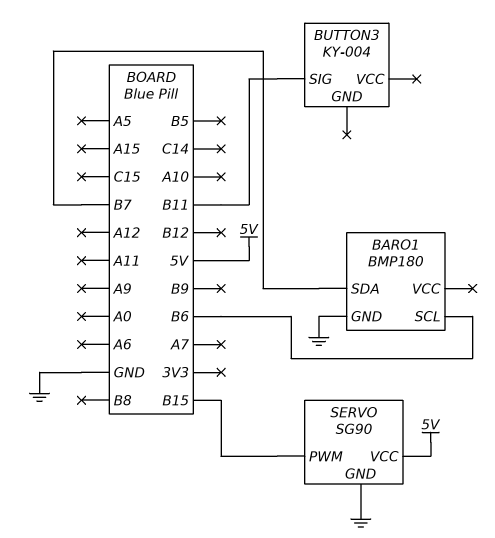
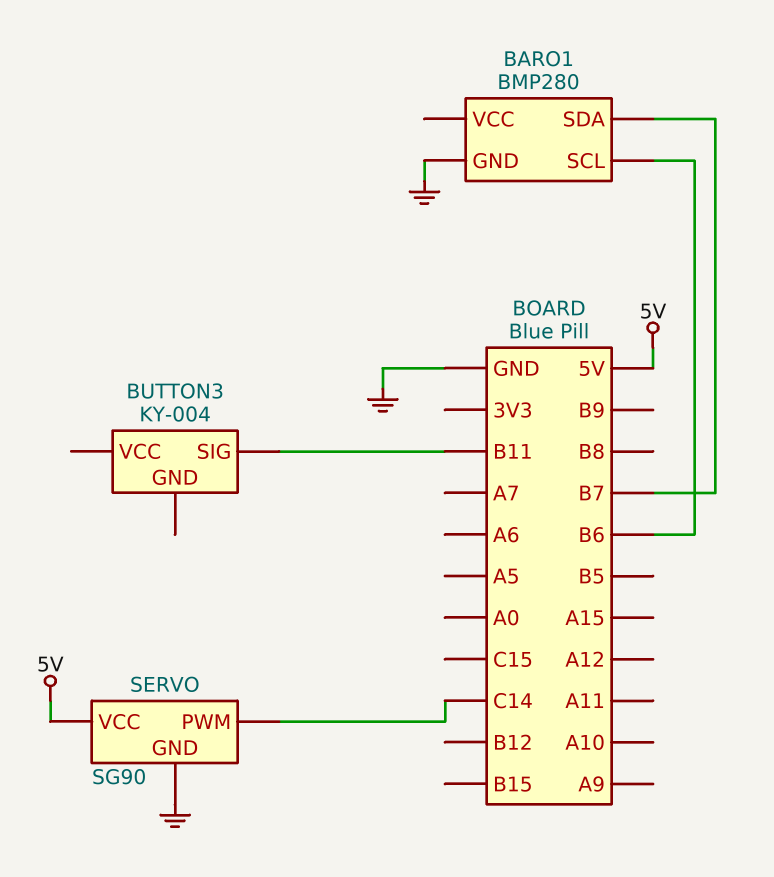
BARO1: BMP180 -> BMP280
SERVO pin PWM: B15 -> C14

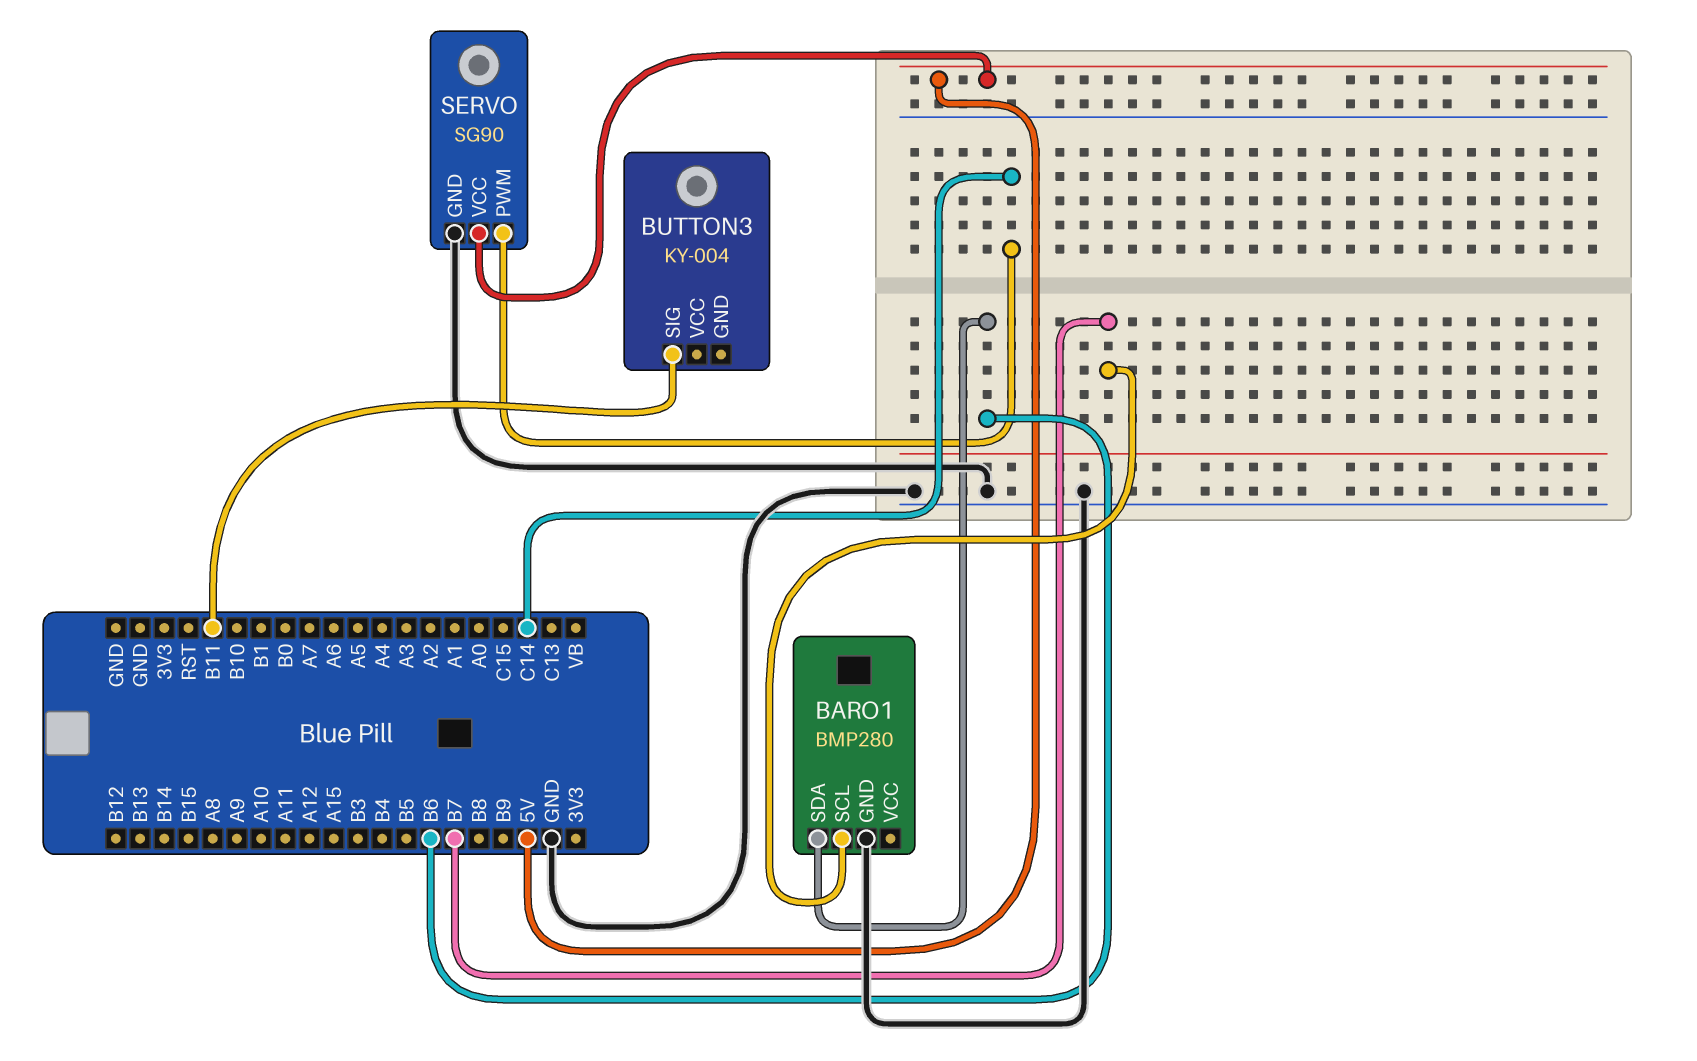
BARO1 pin SCL: B6 -> B7
BARO1 pin SDA: B7 -> B6

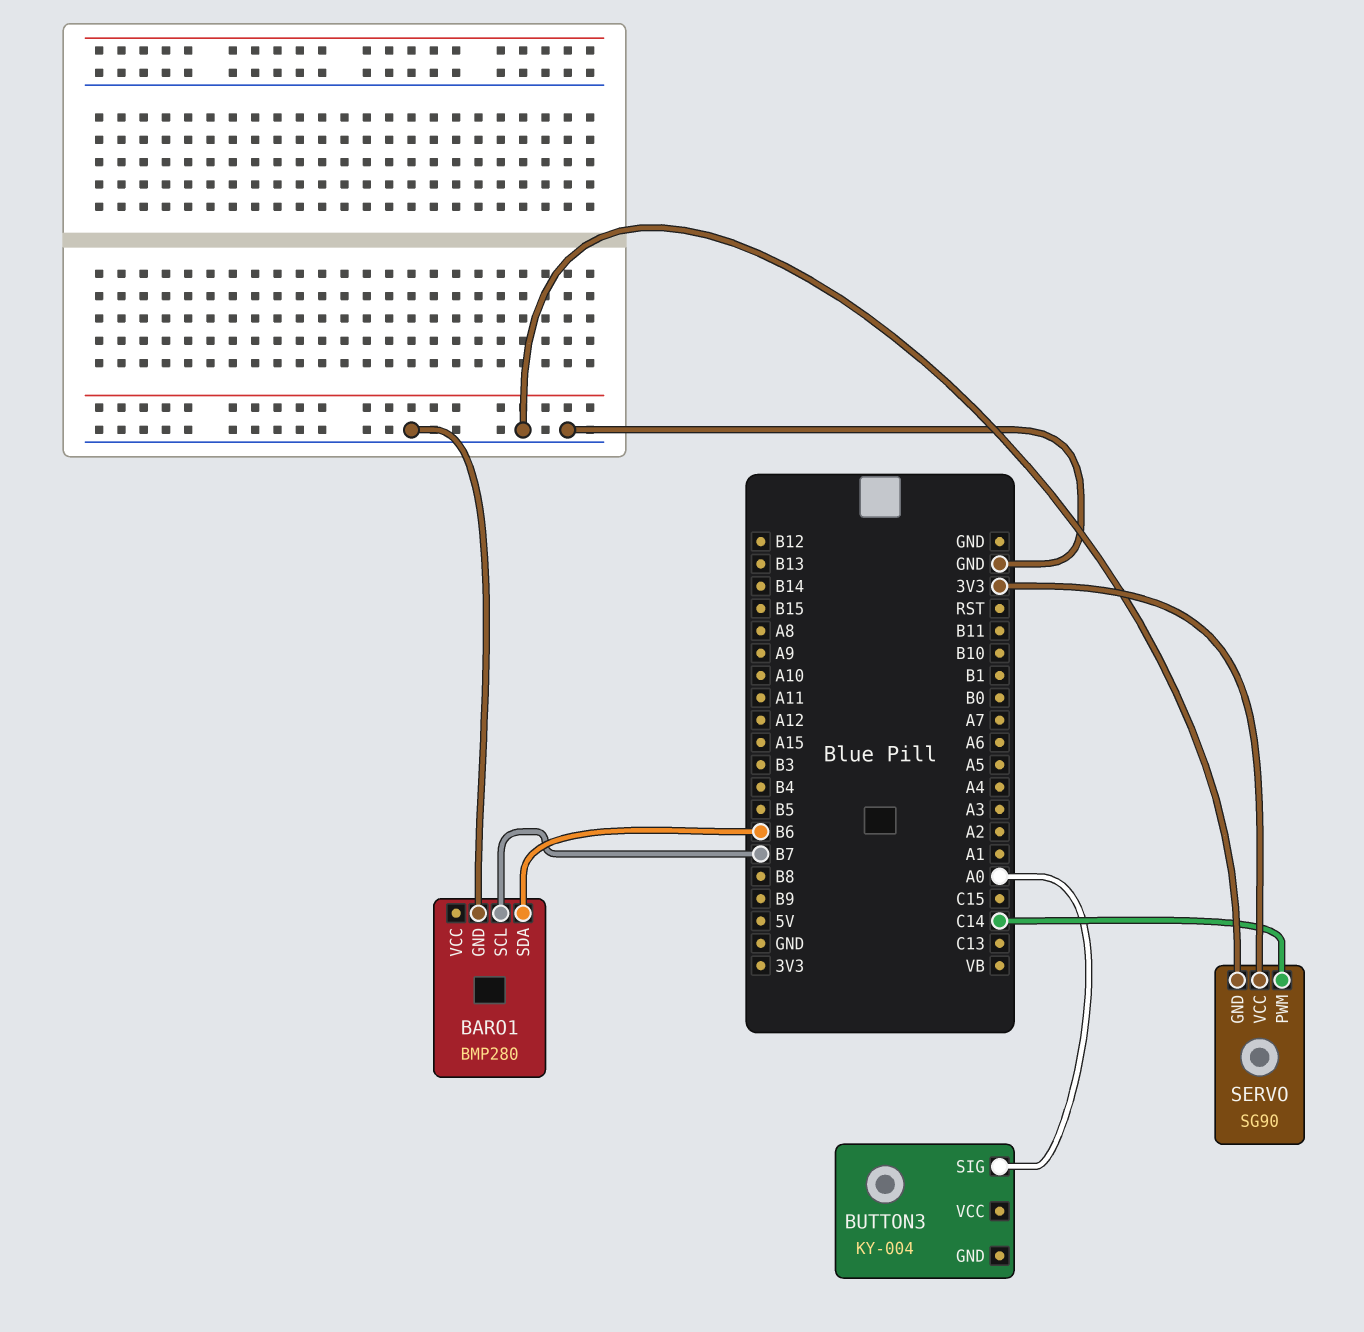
BUTTON3 pin SIG: B11 -> A0
SERVO pin VCC: 5V -> 3V3

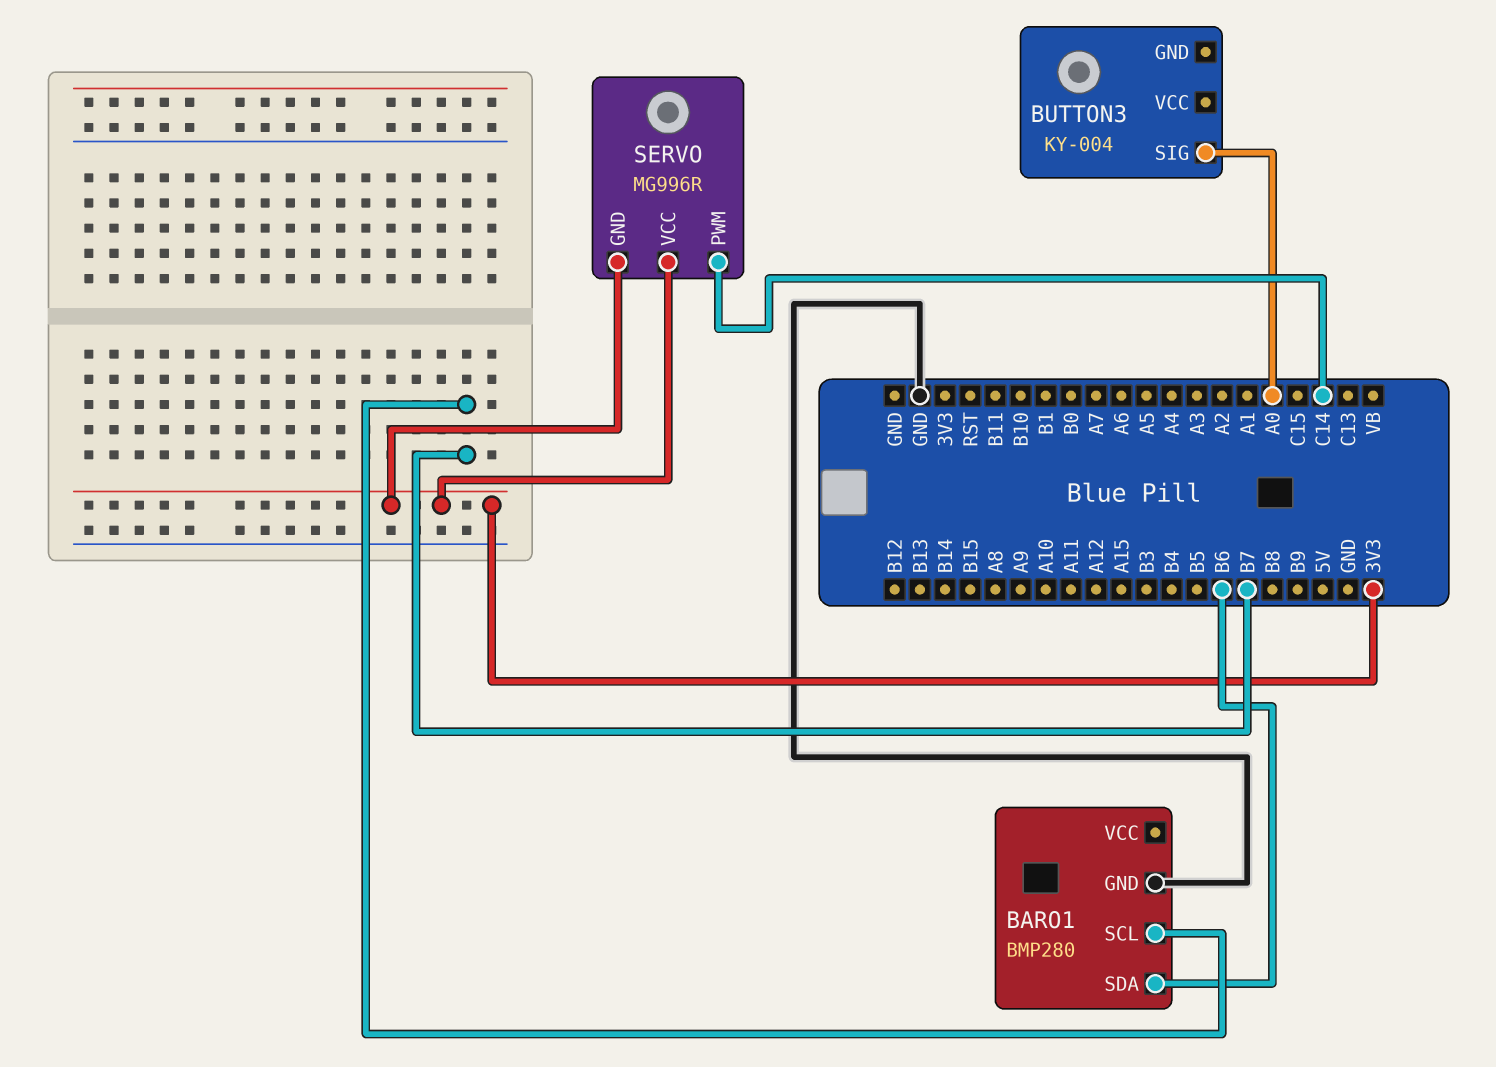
SERVO: SG90 -> MG996R
SERVO pin GND: GND -> 3V3

